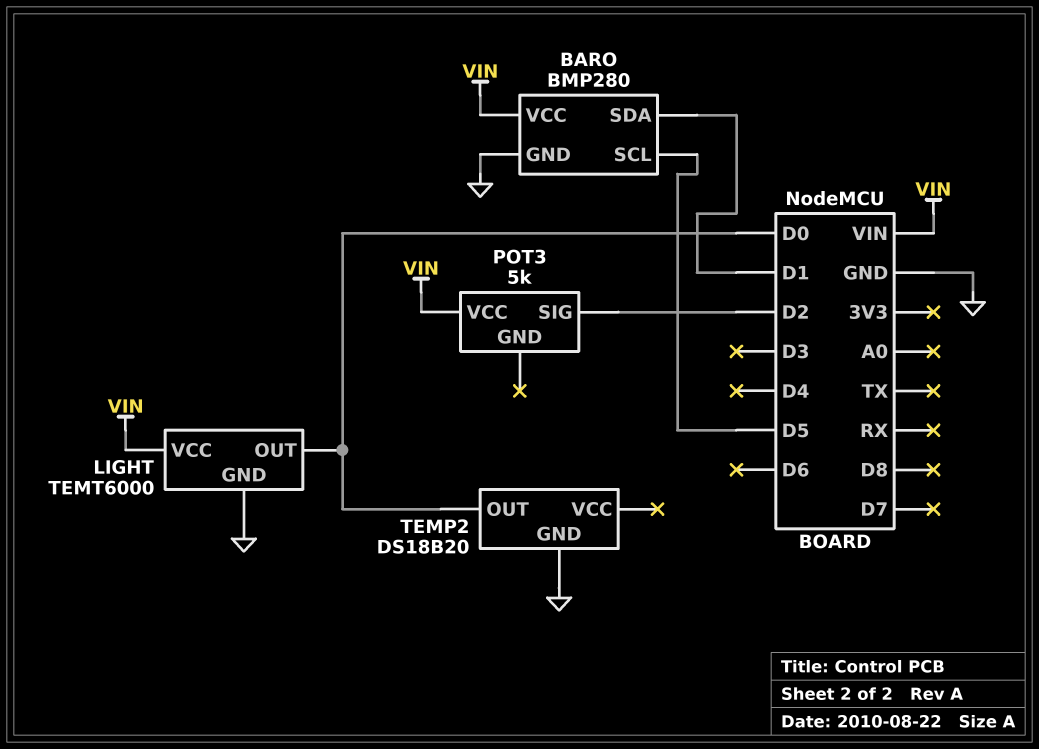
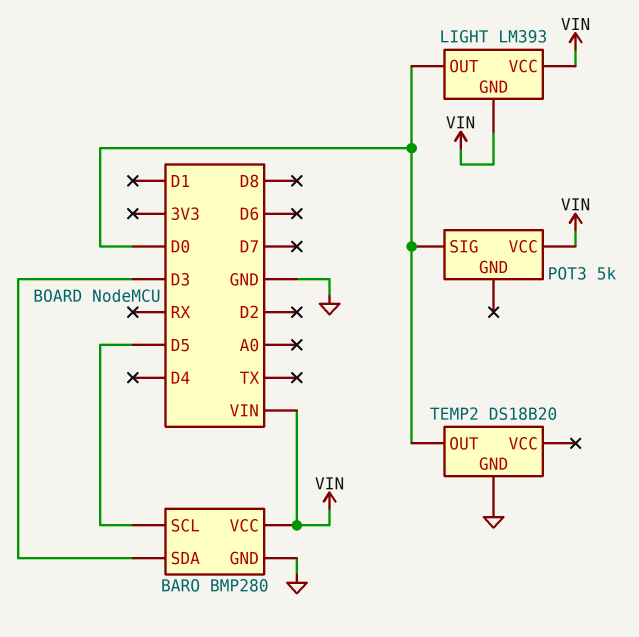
BARO pin SDA: D1 -> D3
LIGHT: TEMT6000 -> LM393
LIGHT pin GND: GND -> VIN
POT3 pin SIG: D2 -> D0

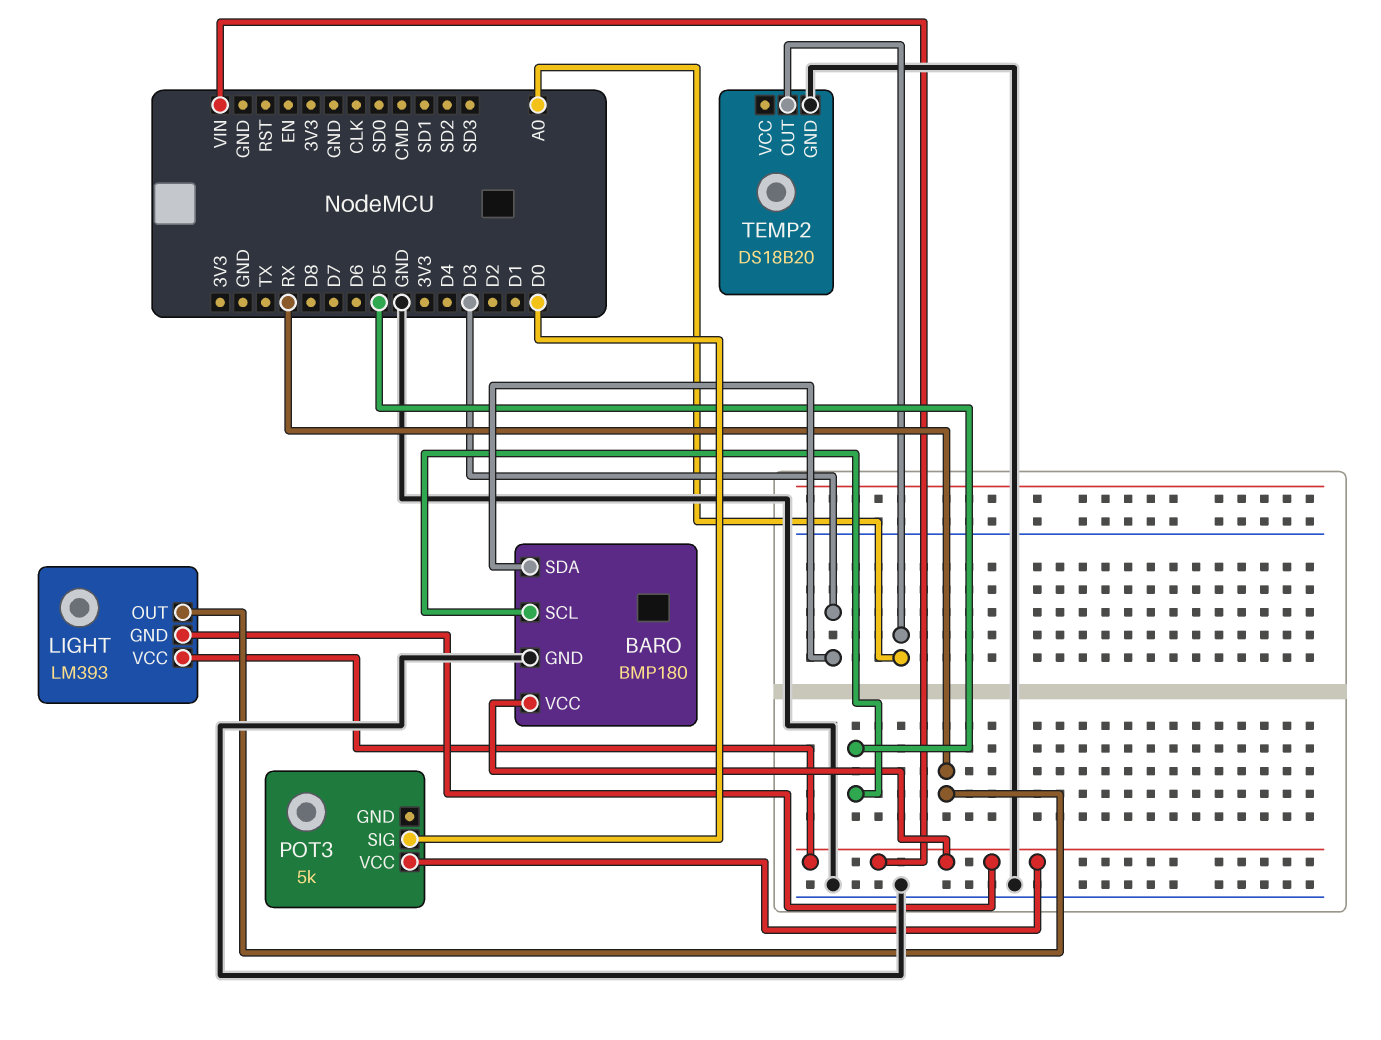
BARO: BMP280 -> BMP180
LIGHT pin OUT: D0 -> RX
TEMP2 pin OUT: D0 -> A0

